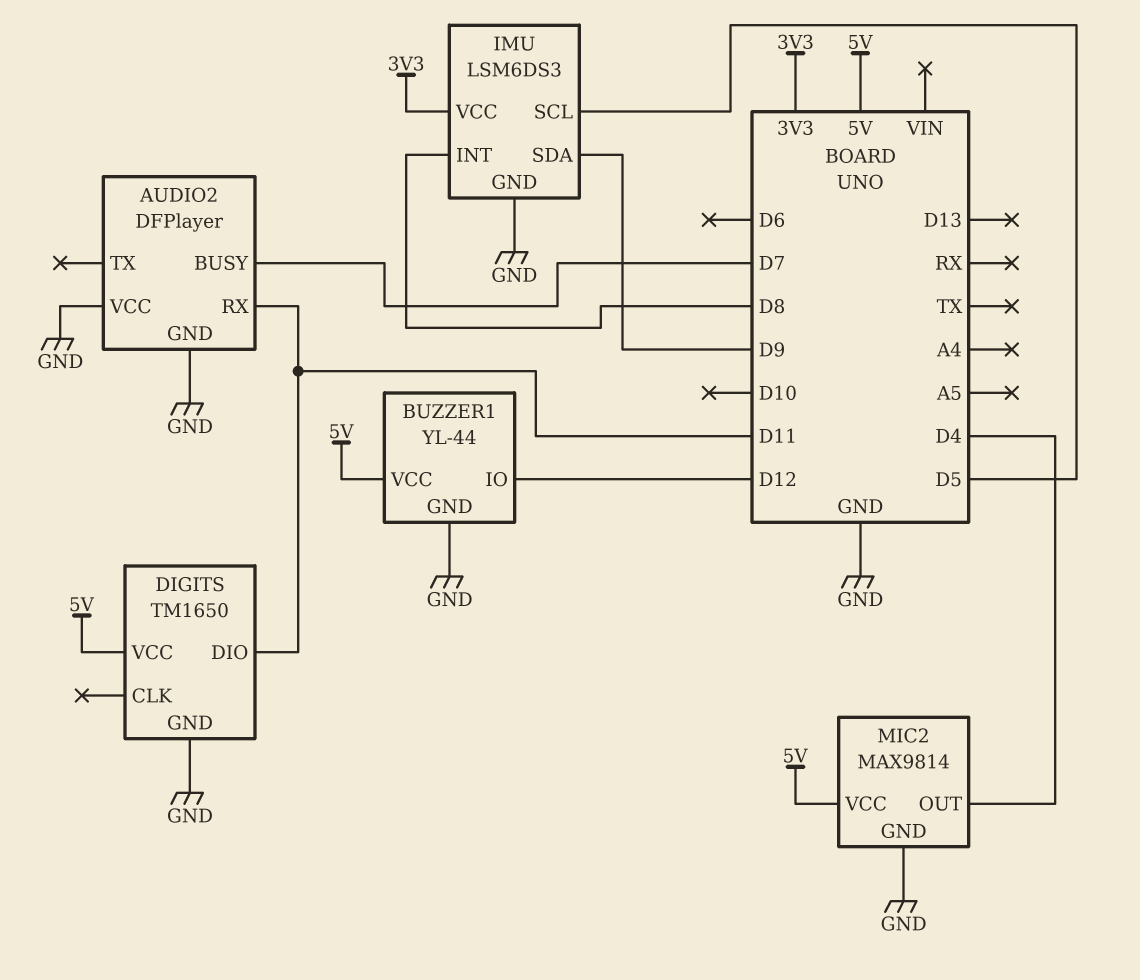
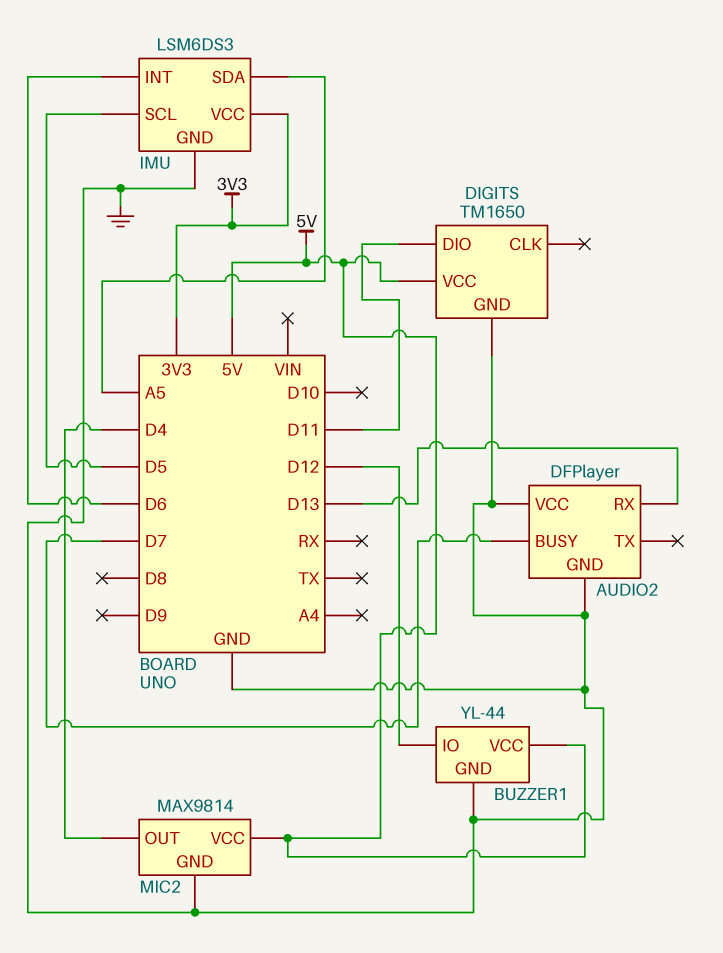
AUDIO2 pin RX: D11 -> D13
IMU pin INT: D8 -> D6
IMU pin SDA: D9 -> A5

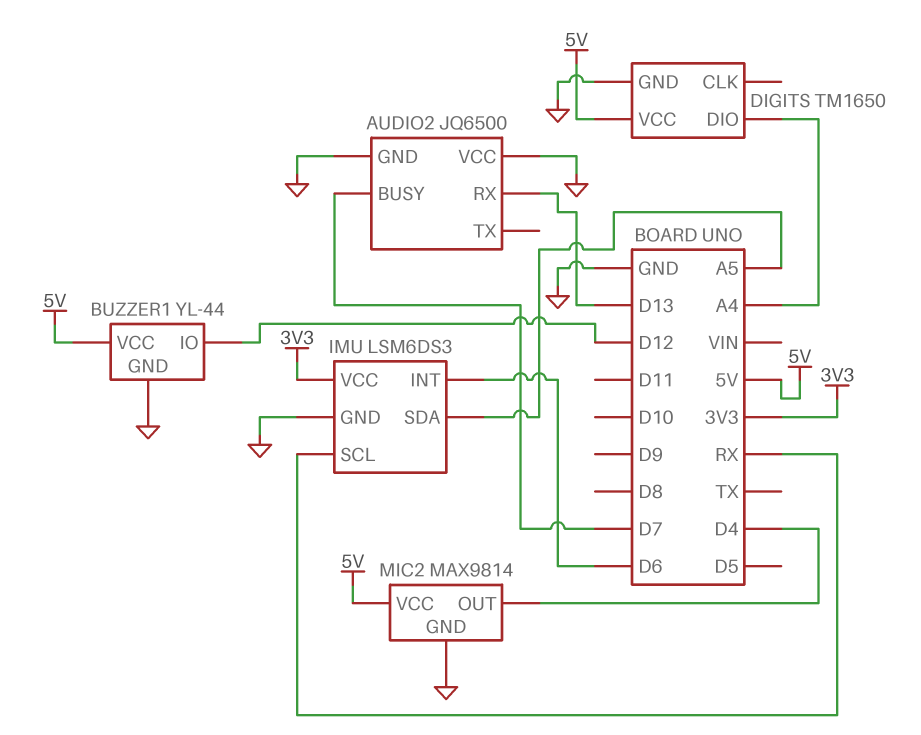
AUDIO2: DFPlayer -> JQ6500
DIGITS pin DIO: D11 -> A4
IMU pin SCL: D5 -> RX

